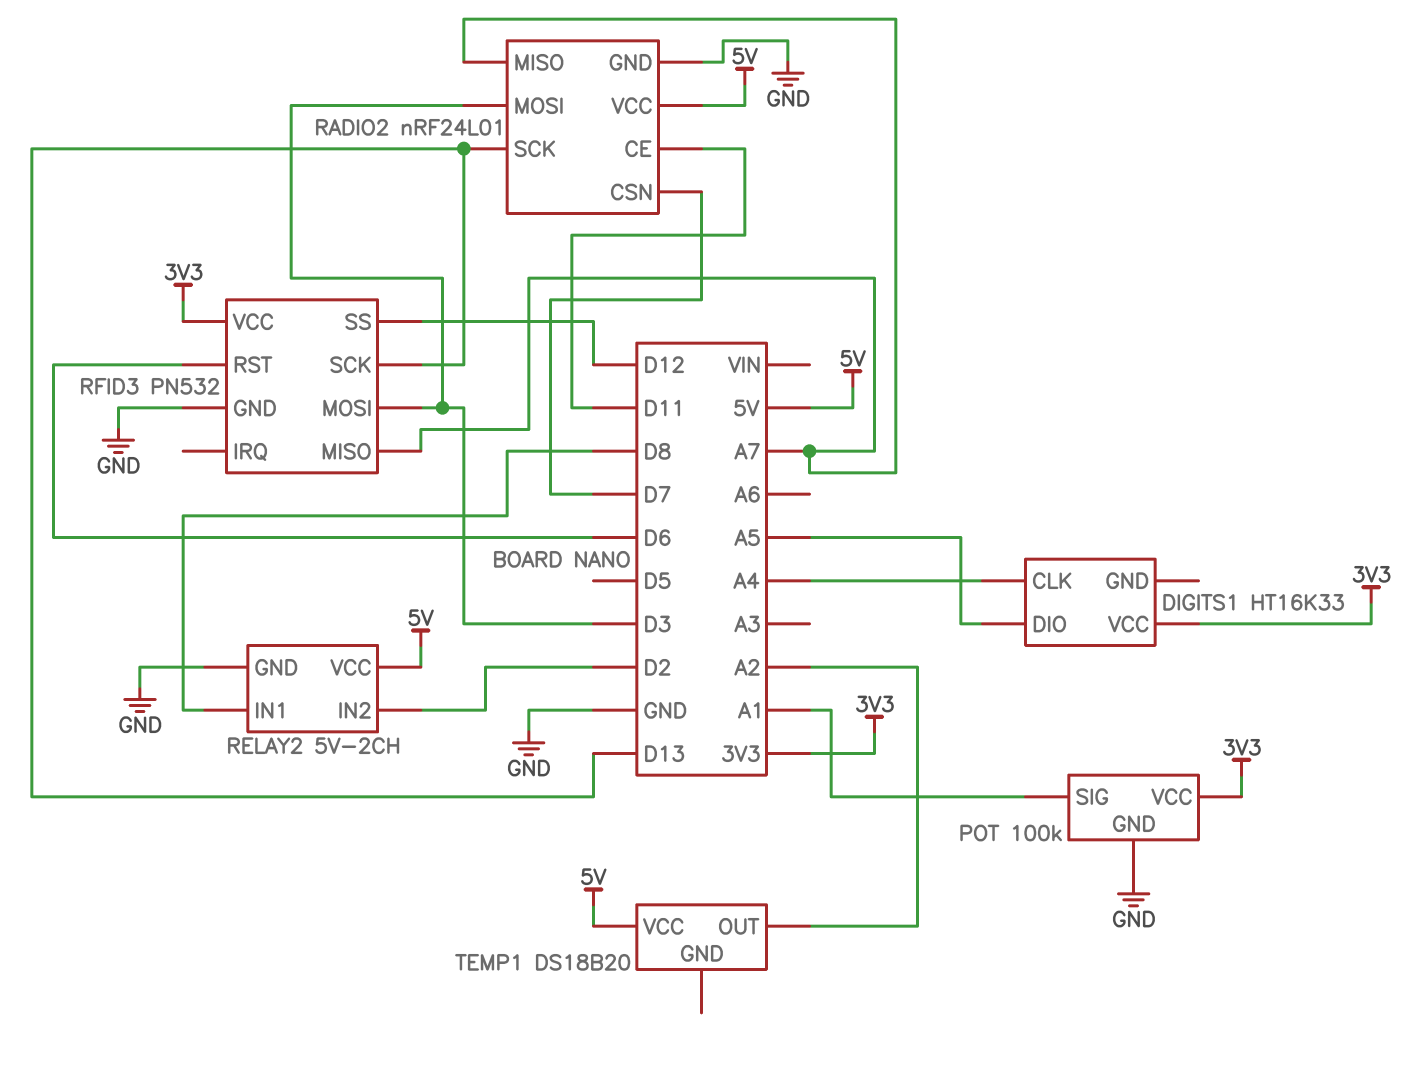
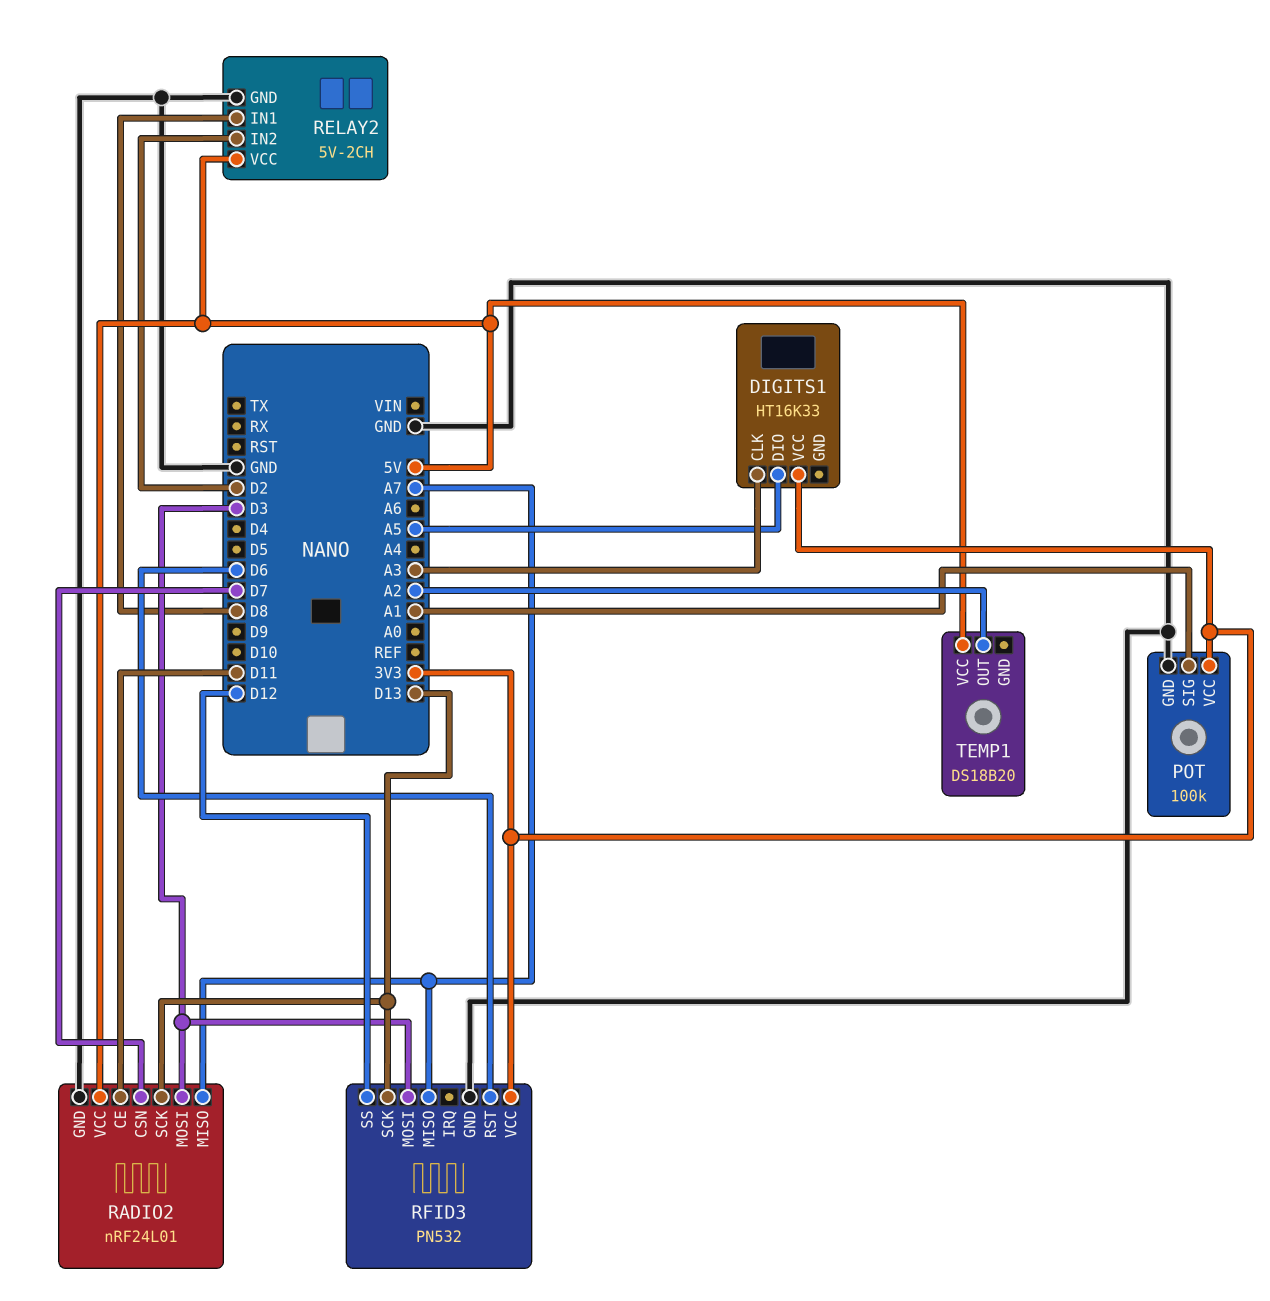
DIGITS1 pin CLK: A4 -> A3

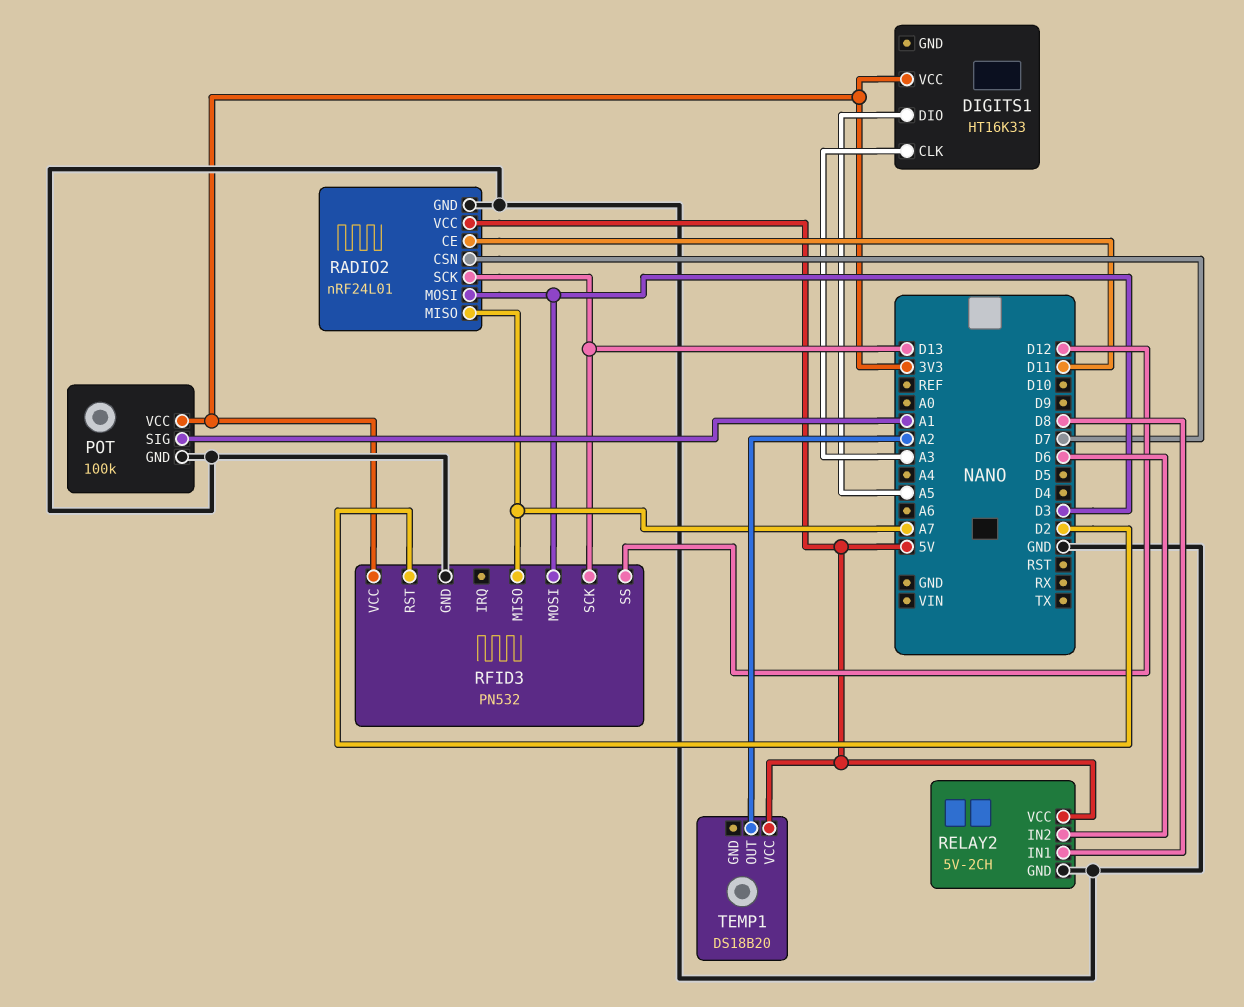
RELAY2 pin IN2: D2 -> D6
RFID3 pin RST: D6 -> D2

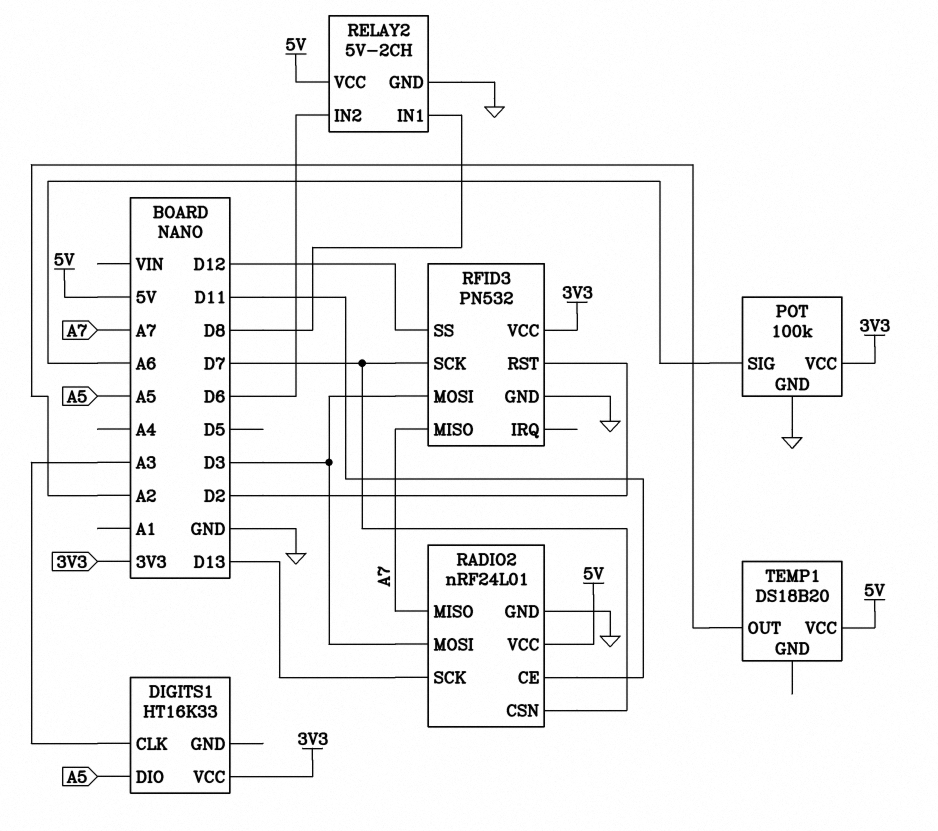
POT pin SIG: A1 -> A6
RFID3 pin SCK: D13 -> D7

